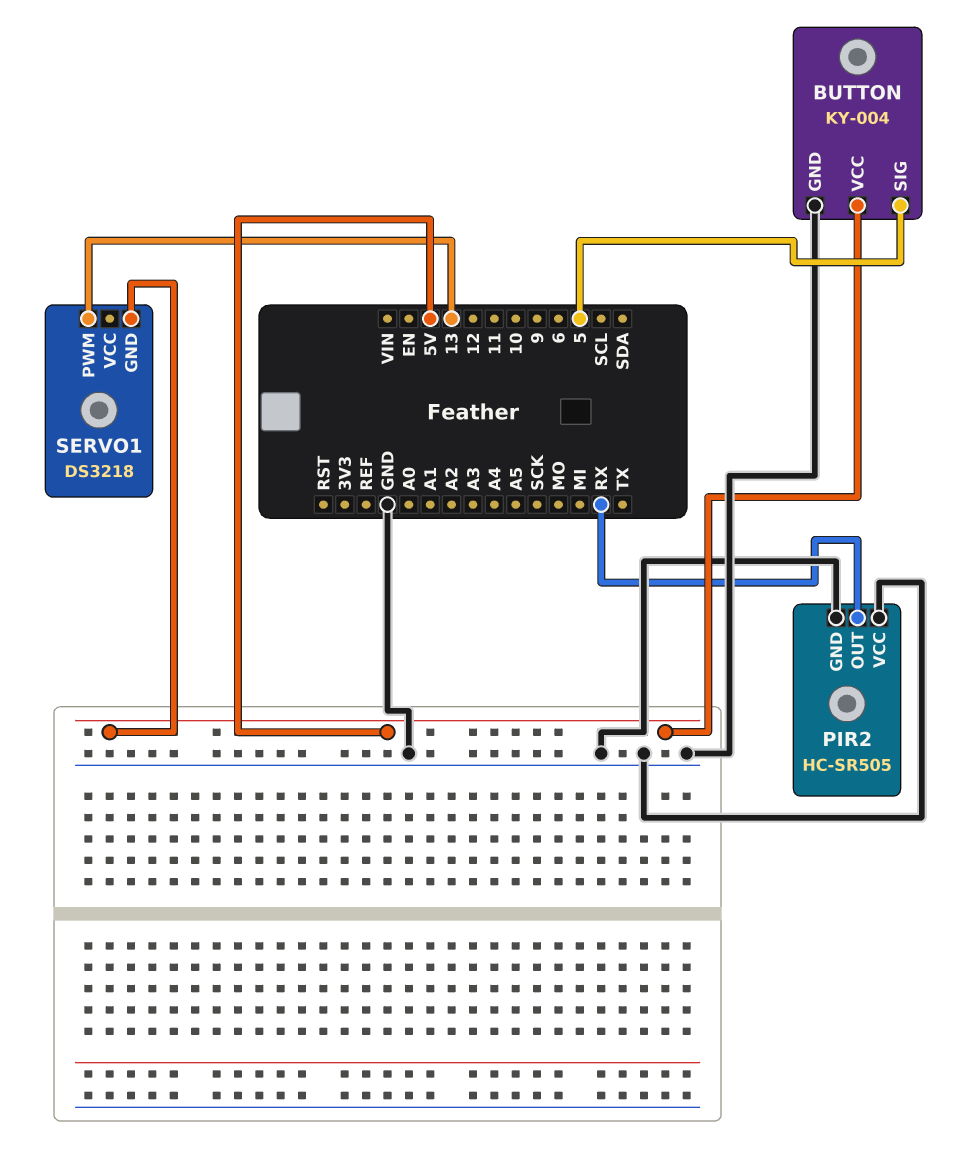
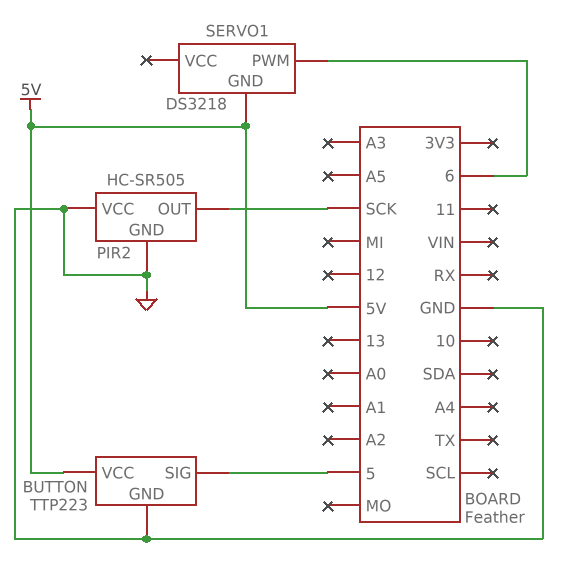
BUTTON: KY-004 -> TTP223
PIR2 pin OUT: RX -> SCK
SERVO1 pin PWM: 13 -> 6

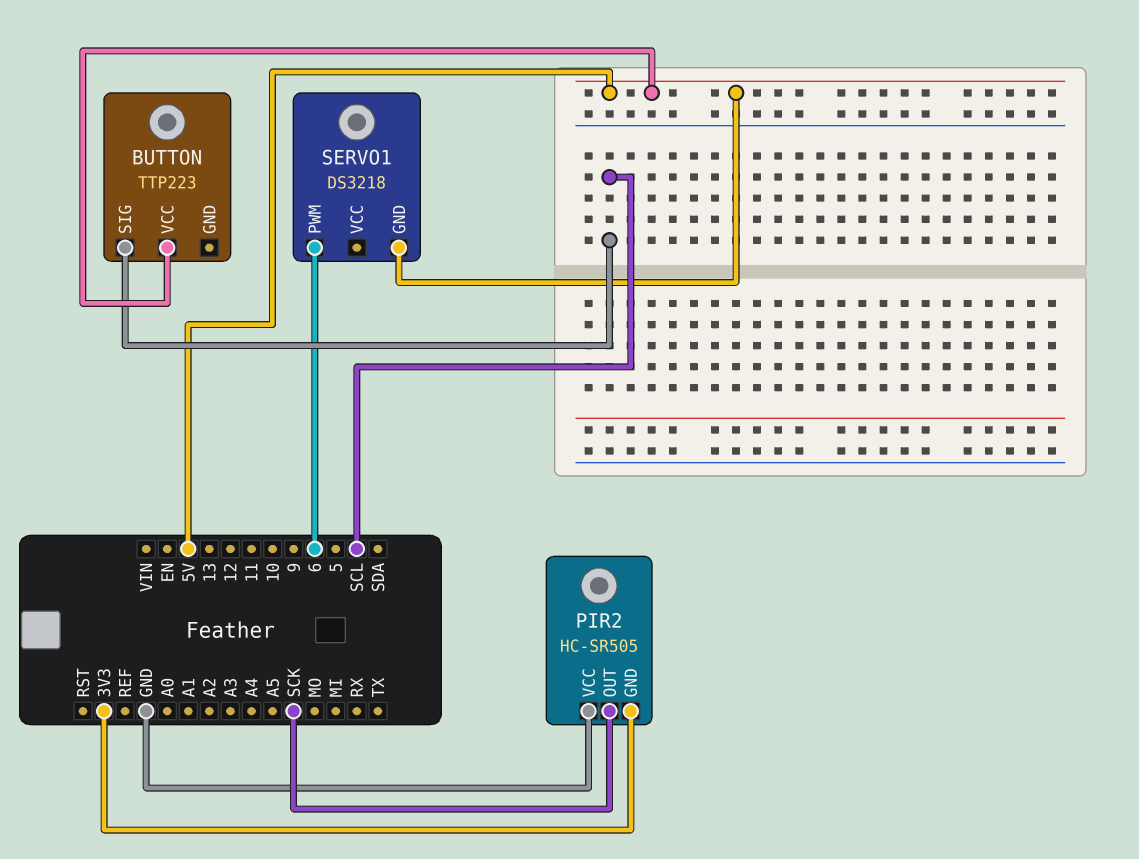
BUTTON pin GND: GND -> none
BUTTON pin SIG: 5 -> SCL
PIR2 pin GND: GND -> 3V3

